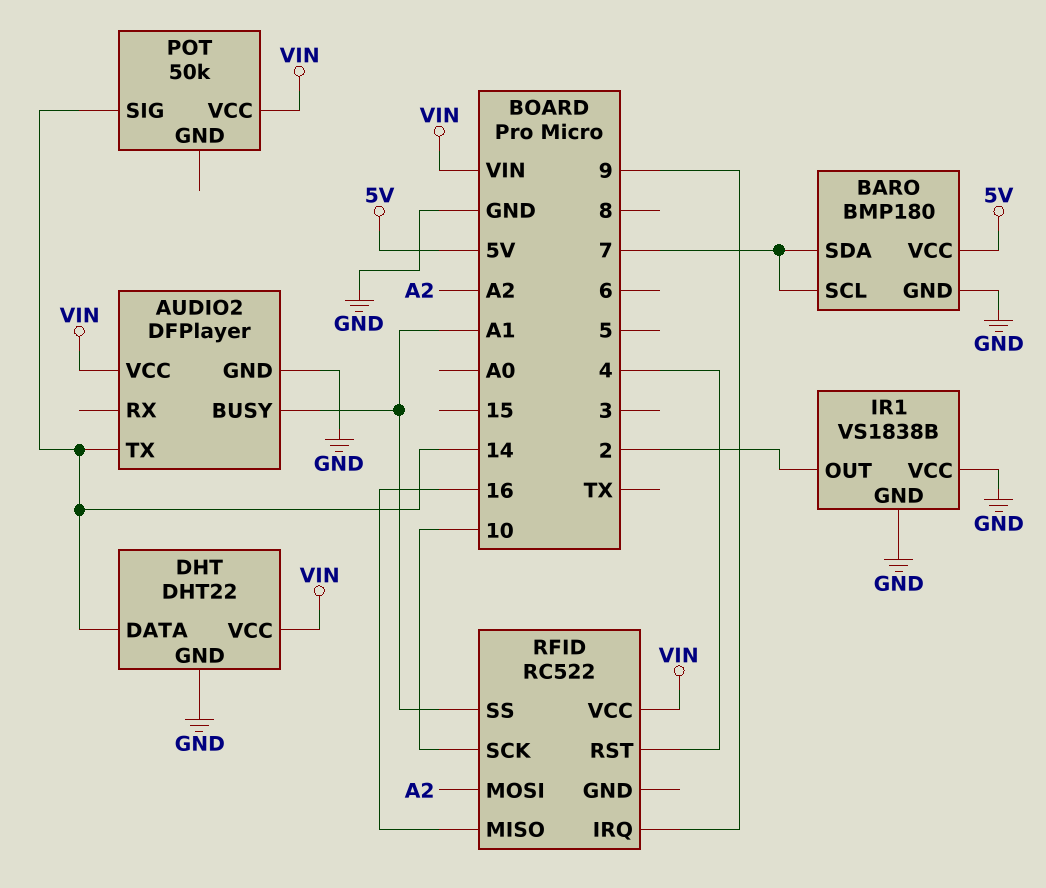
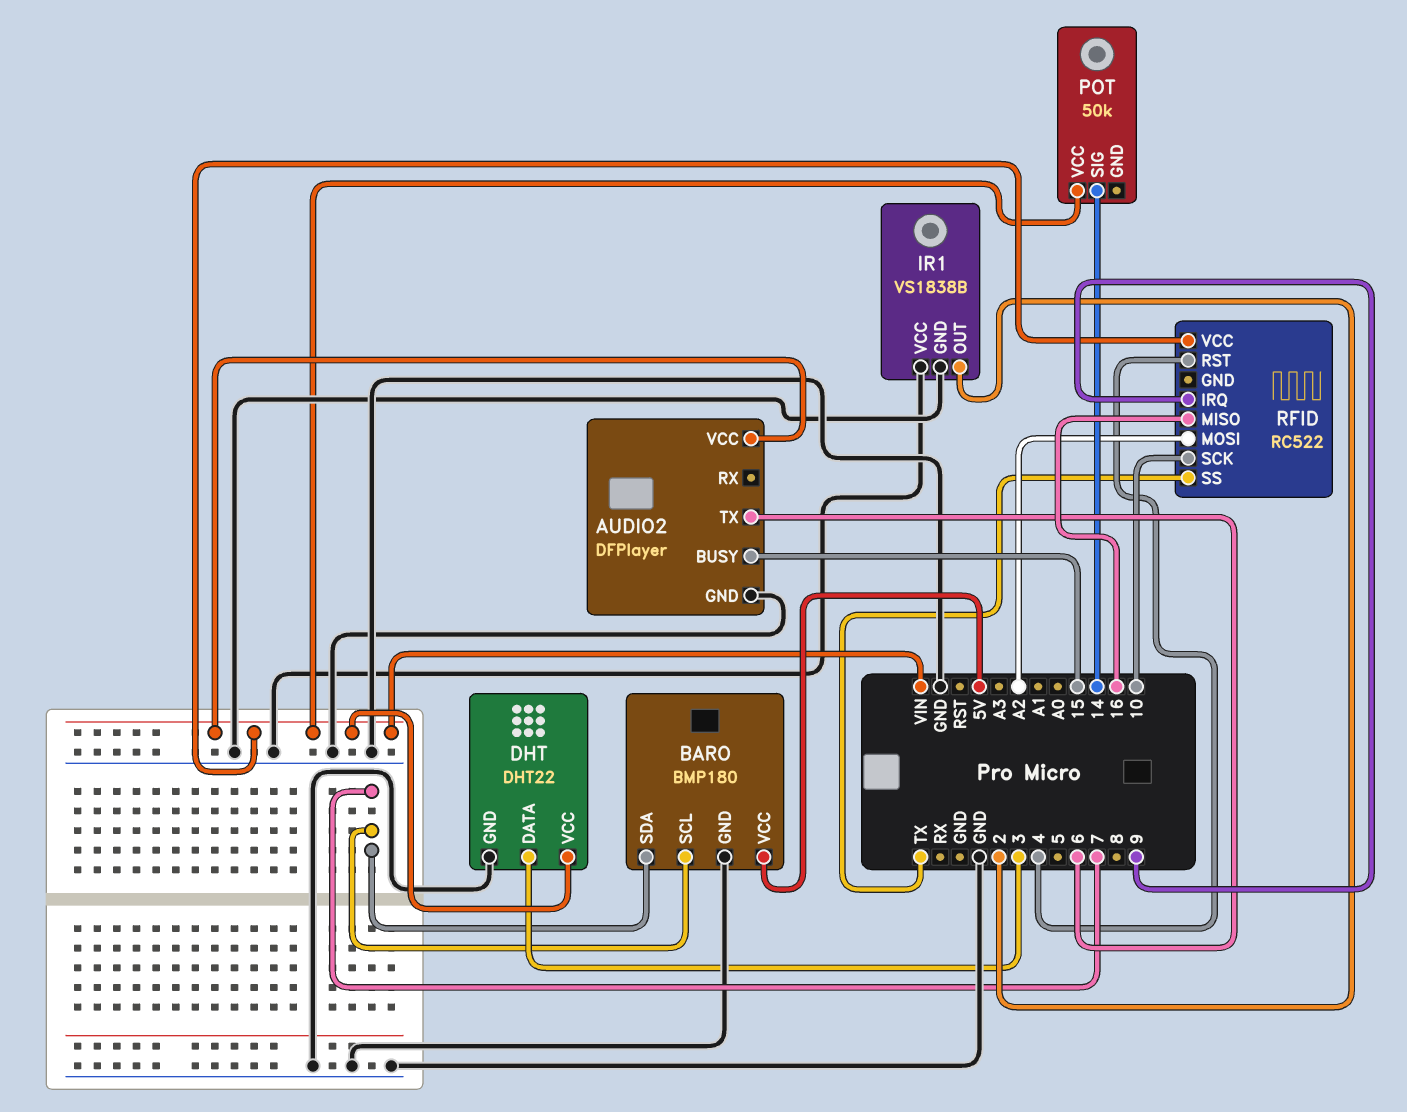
AUDIO2 pin BUSY: A1 -> 15
AUDIO2 pin TX: 14 -> 6
DHT pin DATA: 14 -> 3
RFID pin SS: A1 -> TX

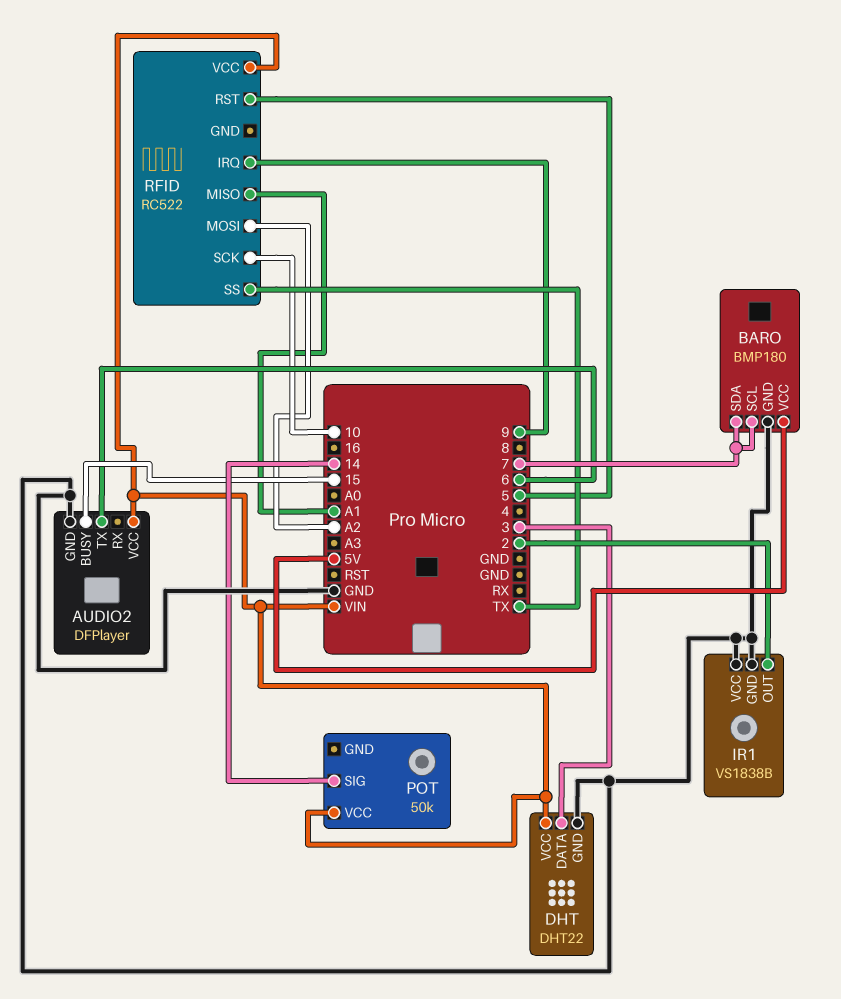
RFID pin MISO: 16 -> A1
RFID pin RST: 4 -> 5

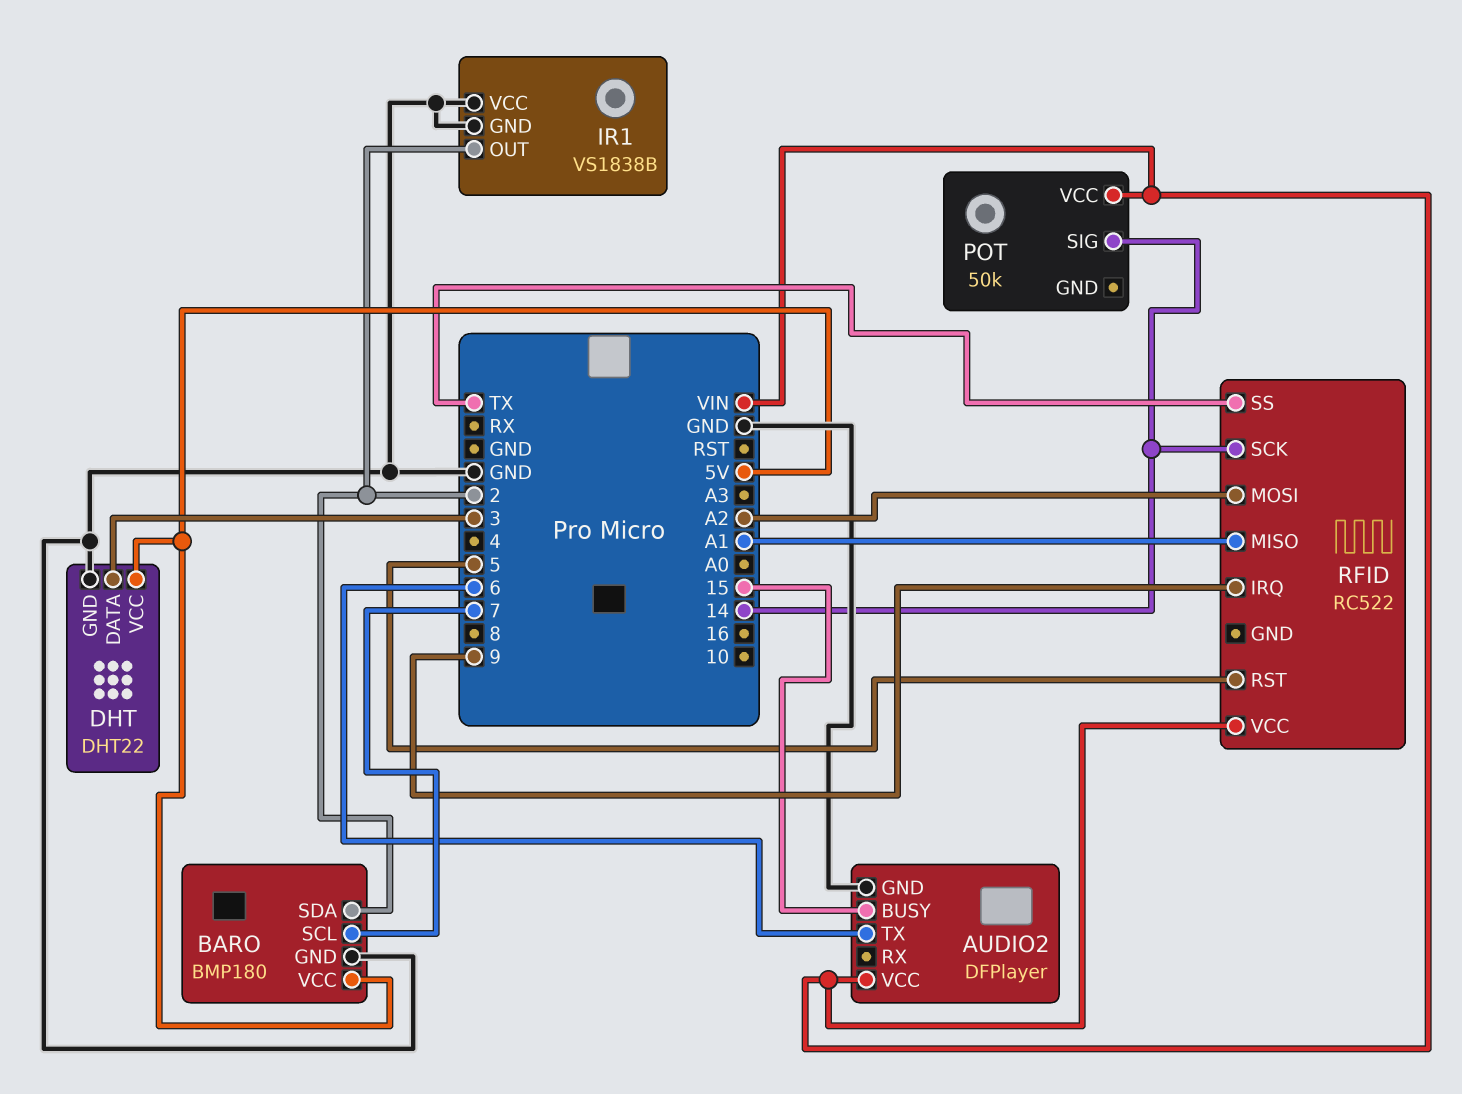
BARO pin SDA: 7 -> 2
DHT pin VCC: VIN -> 5V
RFID pin SCK: 10 -> 14

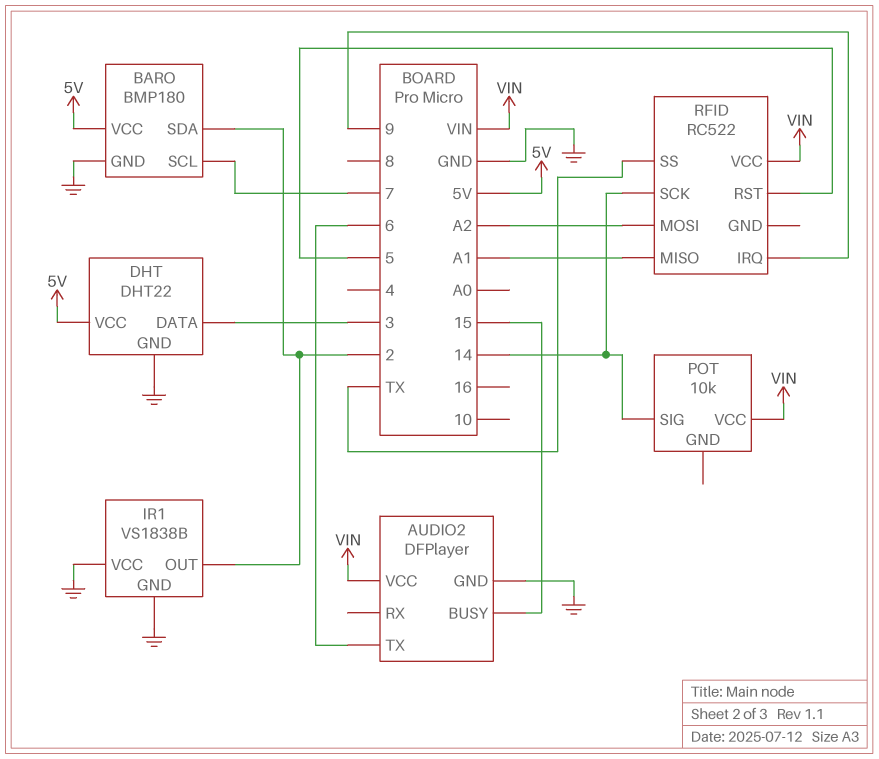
POT: 50k -> 10k

